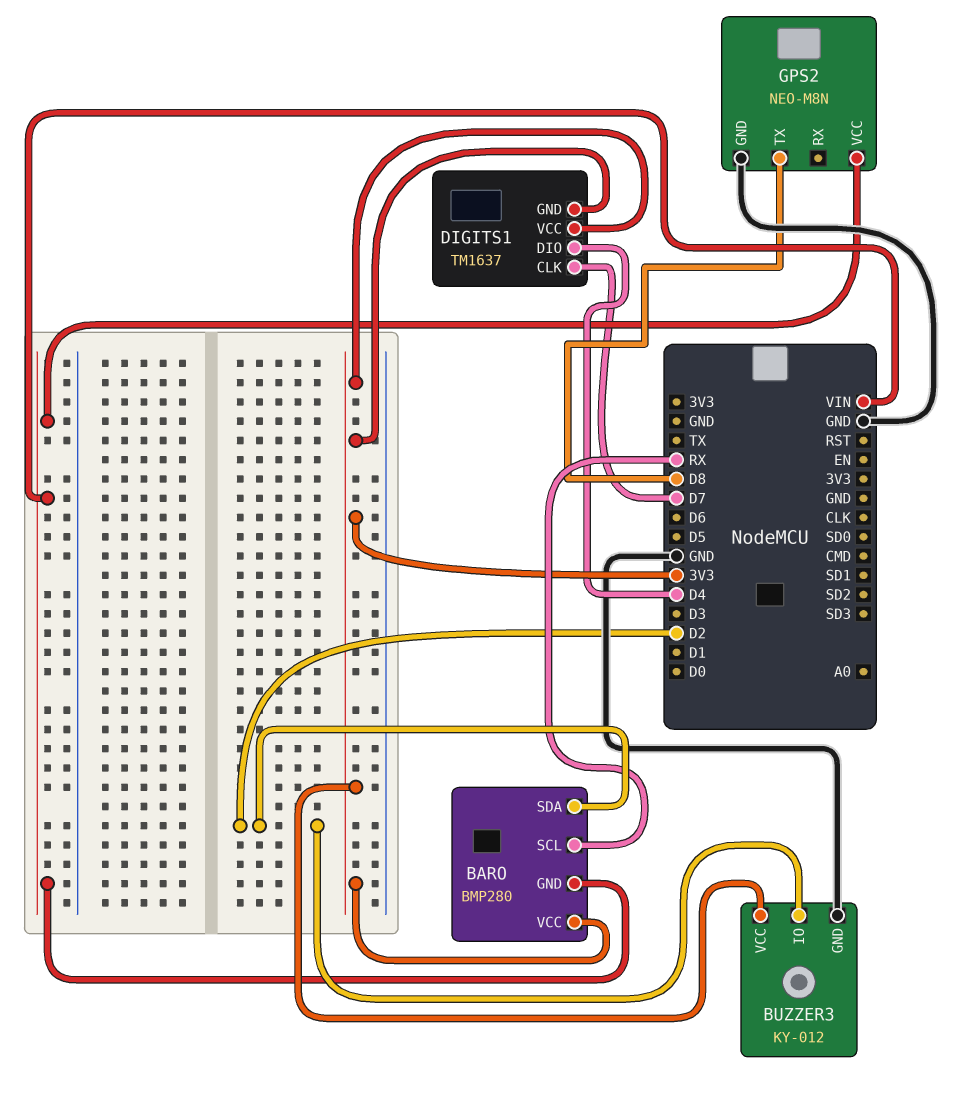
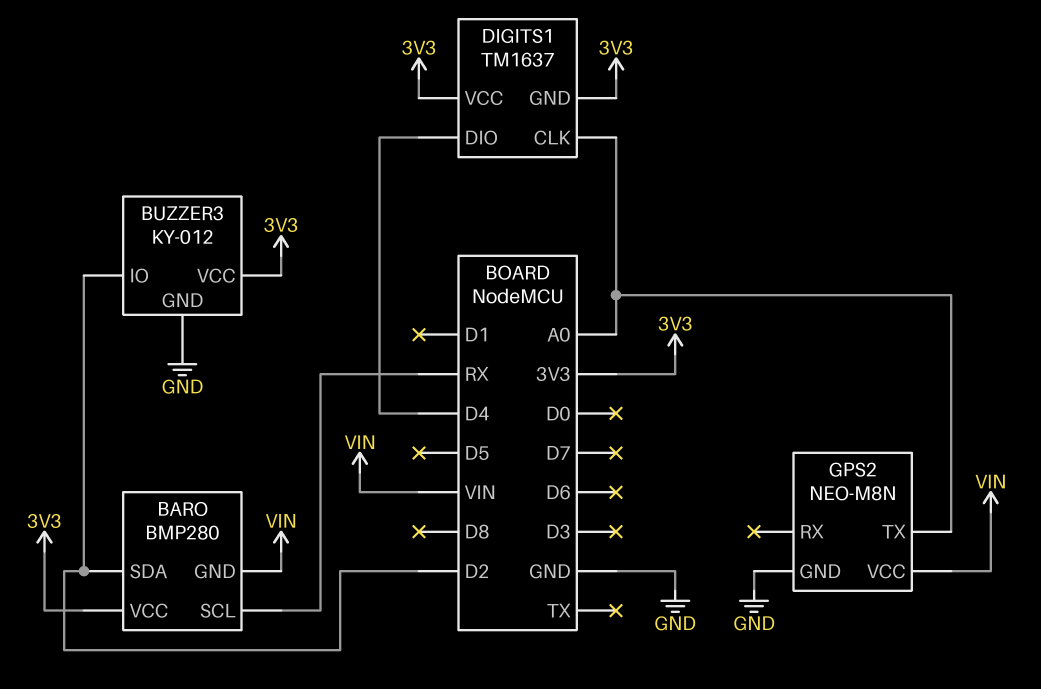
DIGITS1 pin CLK: D7 -> A0
GPS2 pin TX: D8 -> A0

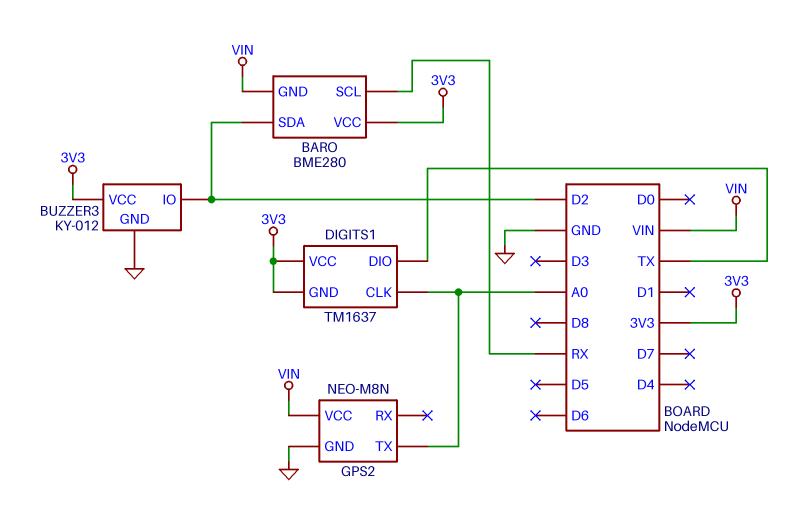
BARO: BMP280 -> BME280
DIGITS1 pin DIO: D4 -> TX

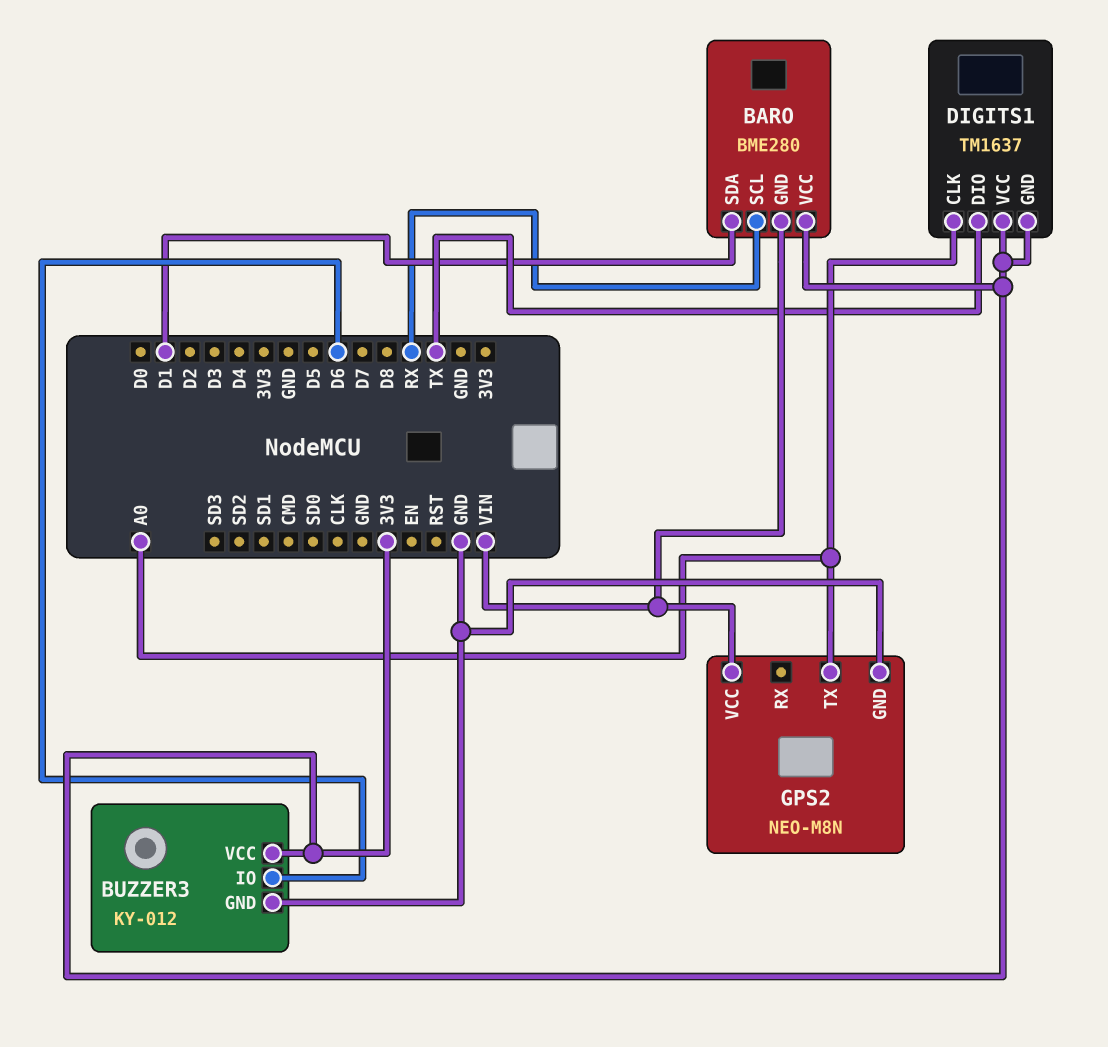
BARO pin SDA: D2 -> D1
BUZZER3 pin IO: D2 -> D6

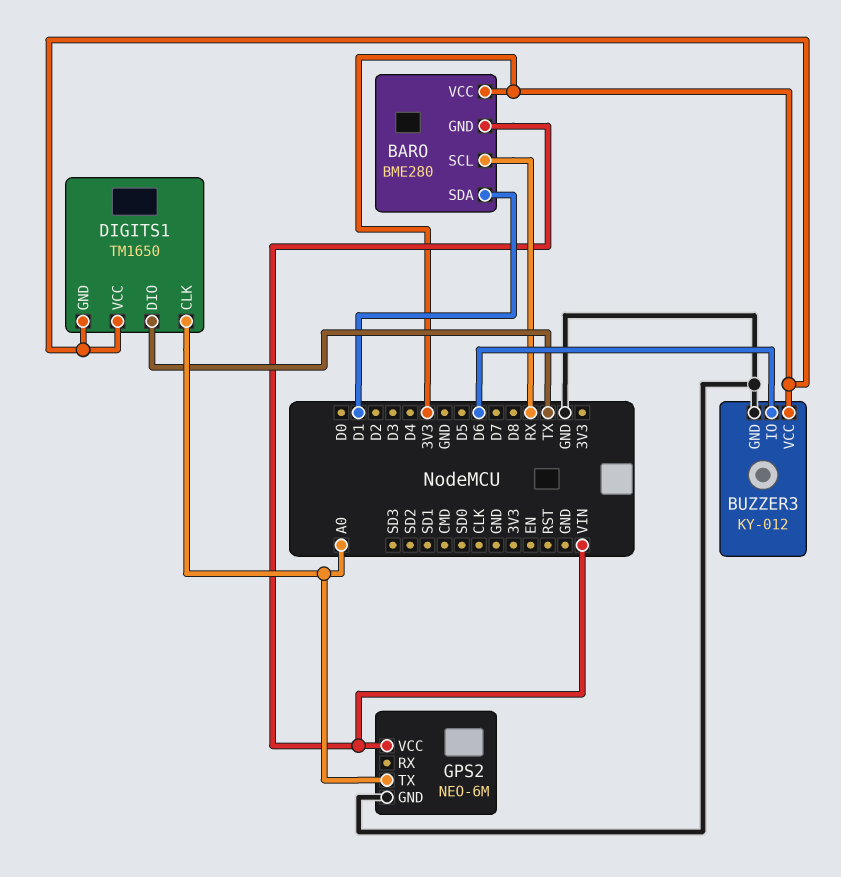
DIGITS1: TM1637 -> TM1650
GPS2: NEO-M8N -> NEO-6M

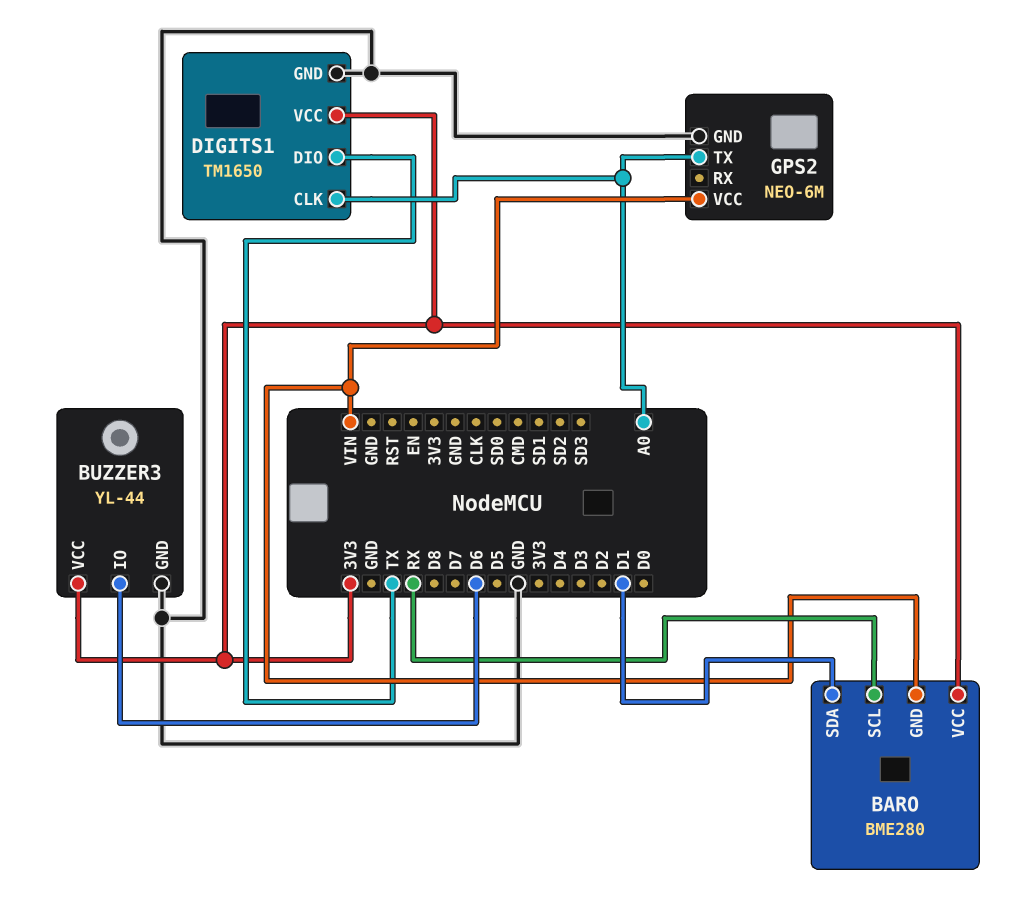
BUZZER3: KY-012 -> YL-44
DIGITS1 pin GND: 3V3 -> GND

